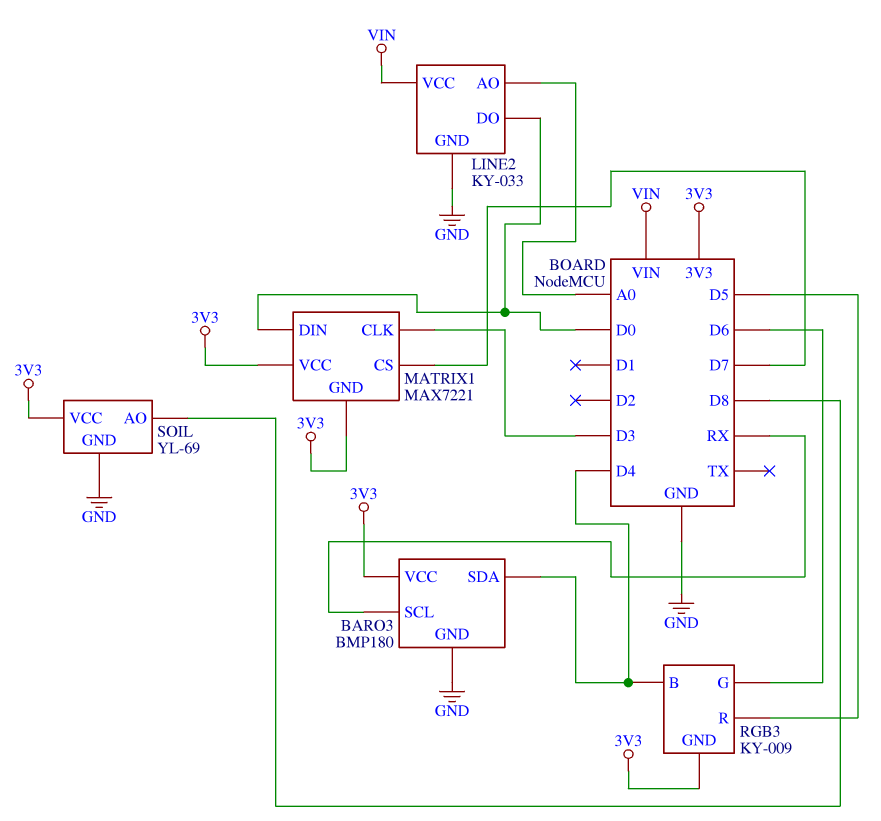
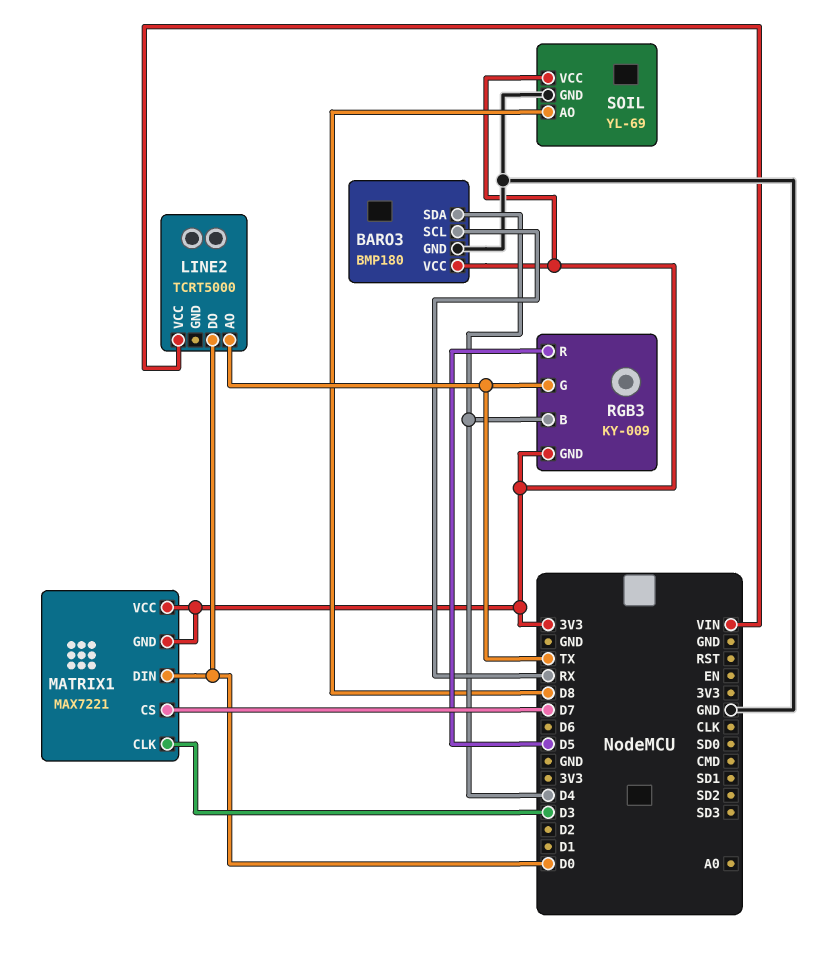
LINE2: KY-033 -> TCRT5000
LINE2 pin AO: A0 -> TX
LINE2 pin GND: GND -> none
RGB3 pin G: D6 -> TX

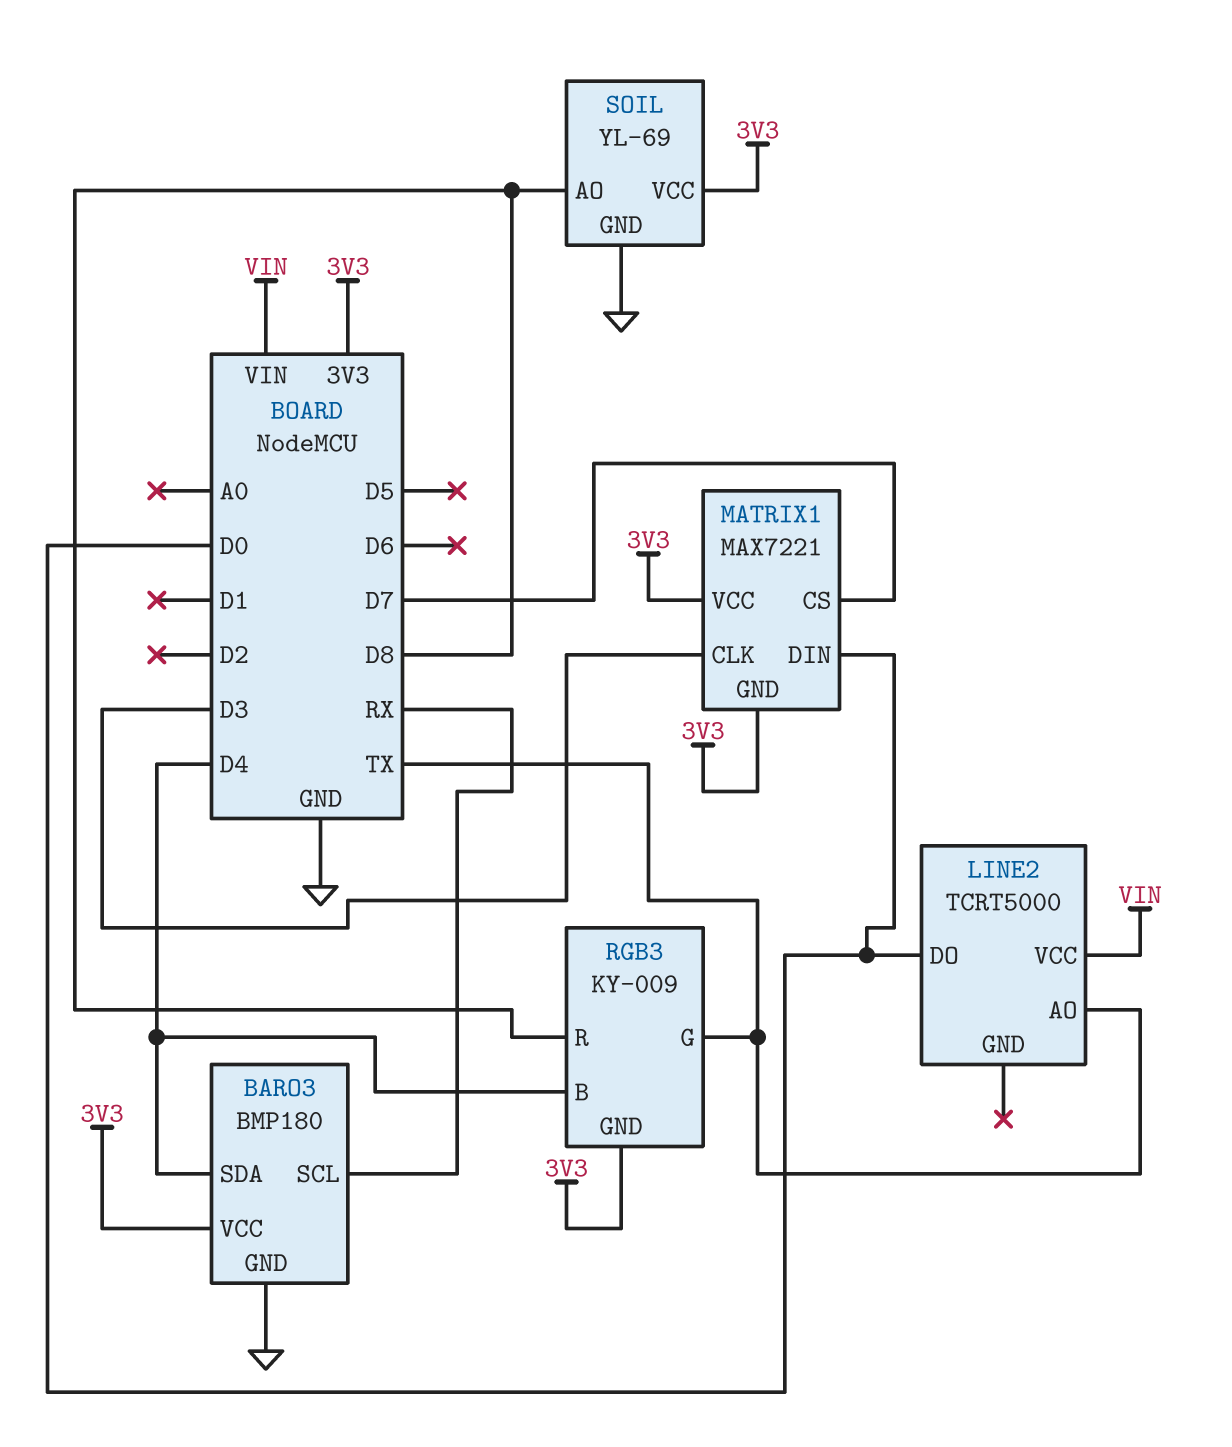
RGB3 pin R: D5 -> D8

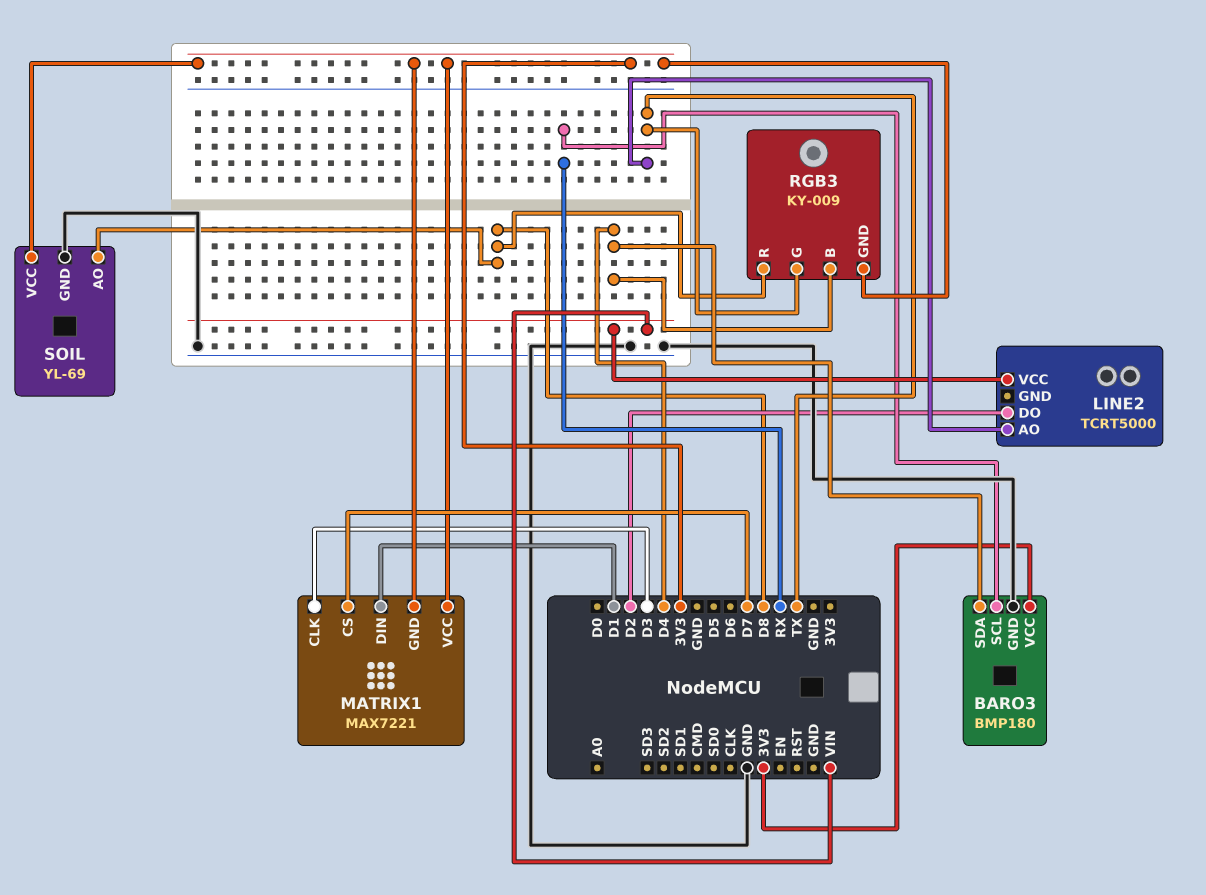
LINE2 pin DO: D0 -> D2
MATRIX1 pin DIN: D0 -> D1

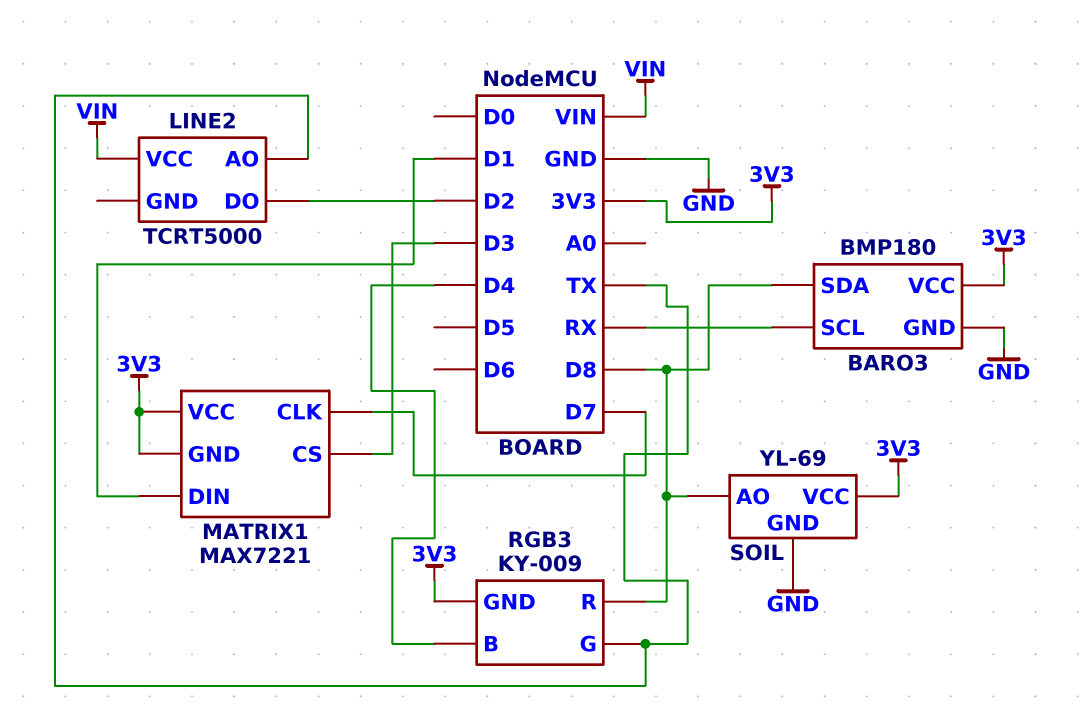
BARO3 pin SDA: D4 -> D8
MATRIX1 pin CLK: D3 -> D7
MATRIX1 pin CS: D7 -> D3

